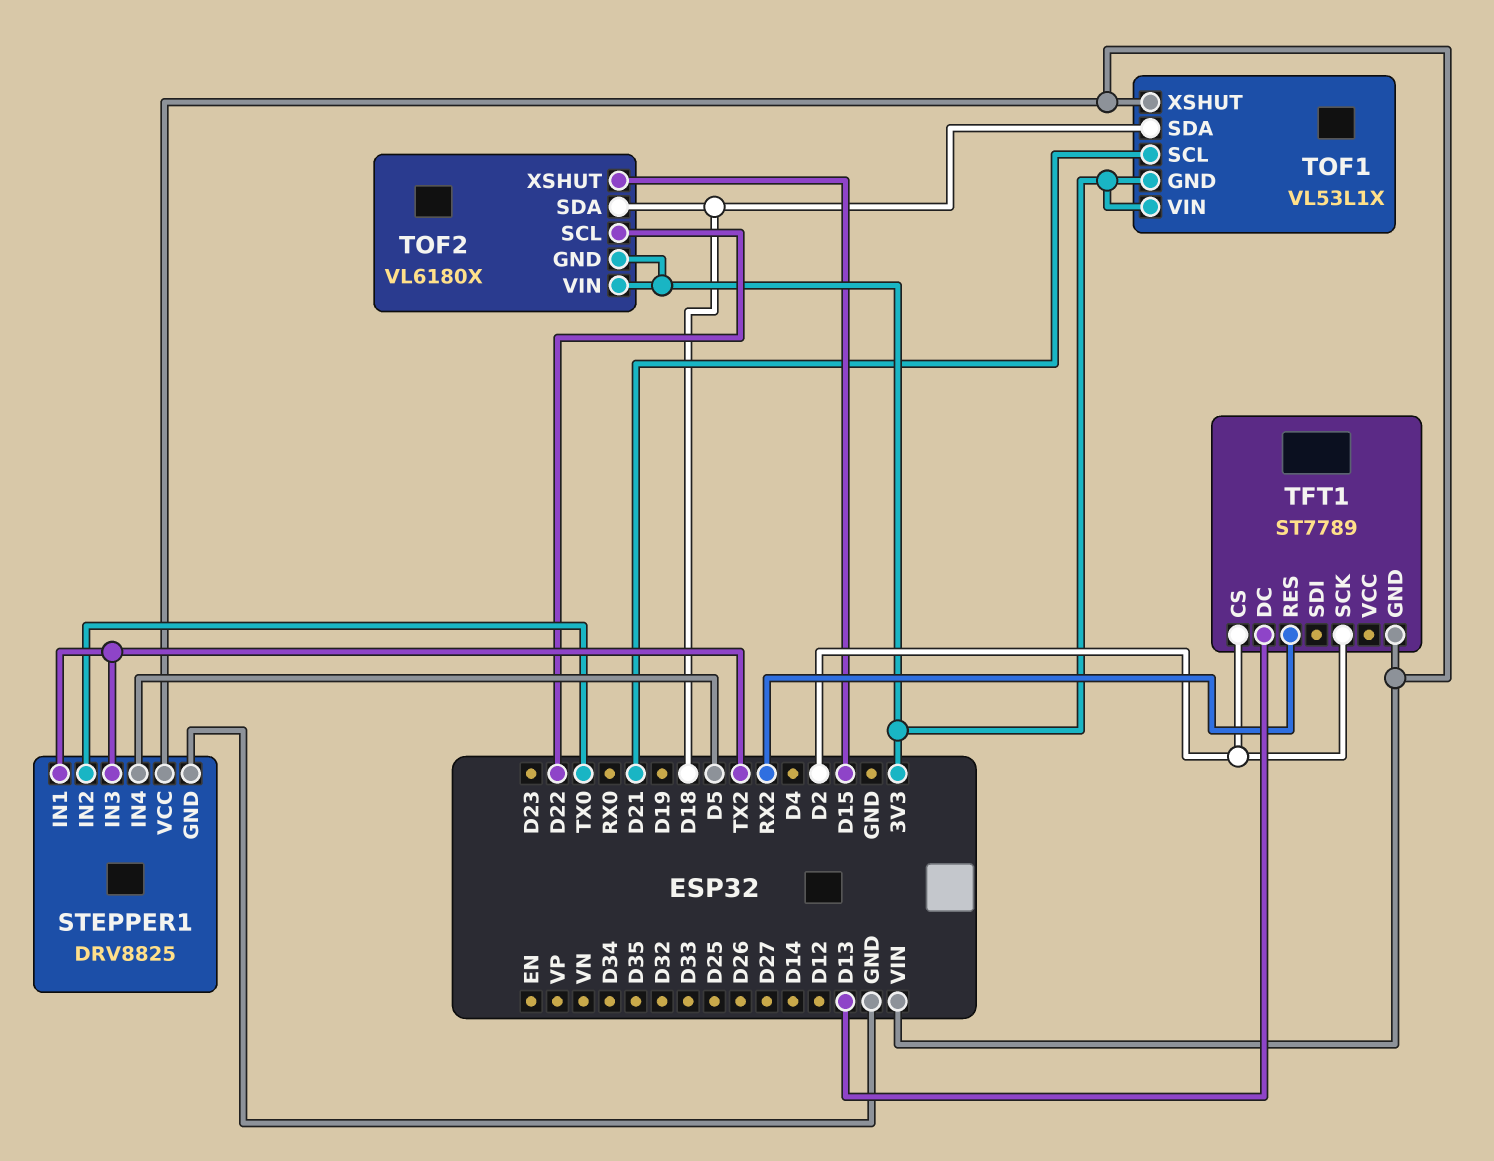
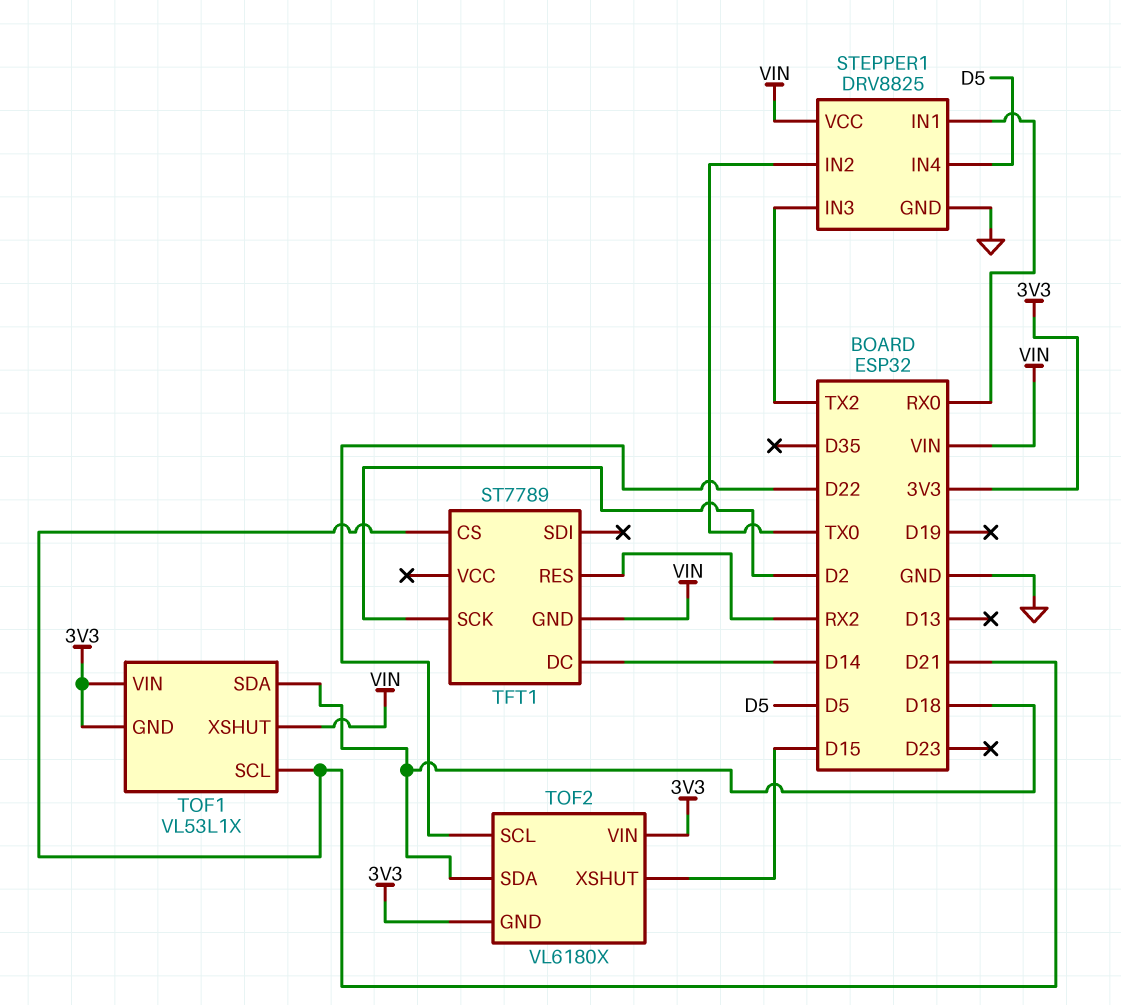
STEPPER1 pin IN1: TX2 -> RX0
TFT1 pin CS: D2 -> D21
TFT1 pin DC: D13 -> D14

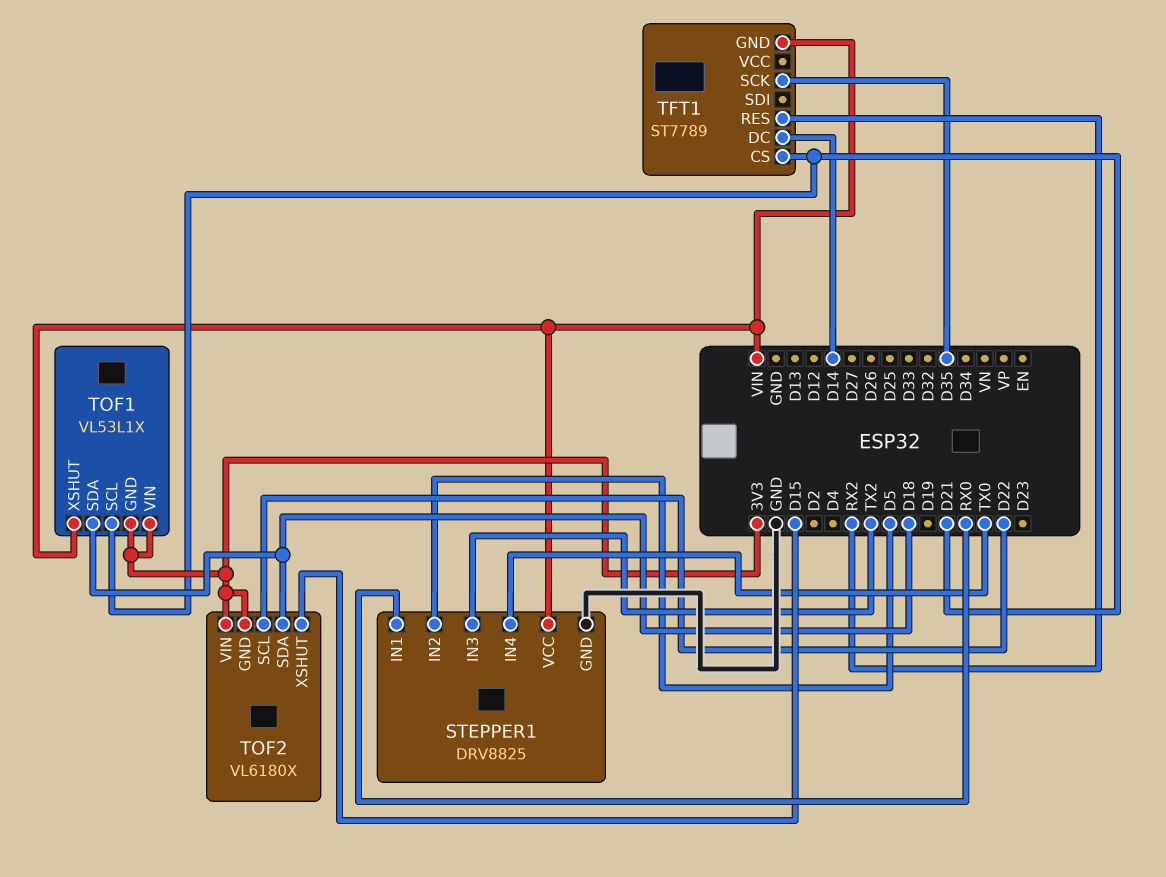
STEPPER1 pin IN2: TX0 -> D5
STEPPER1 pin IN4: D5 -> TX0
TFT1 pin SCK: D2 -> D35

